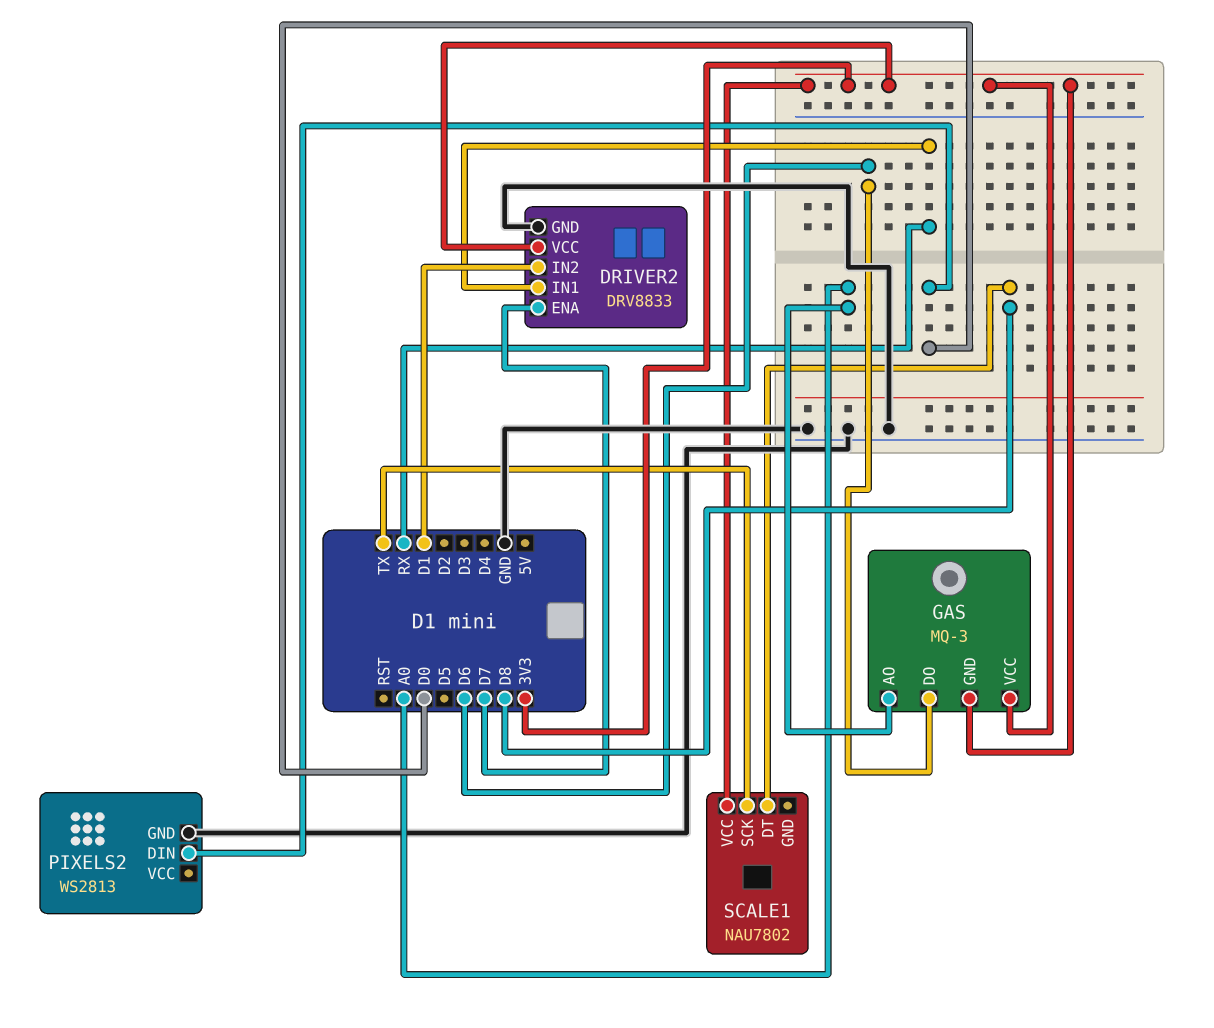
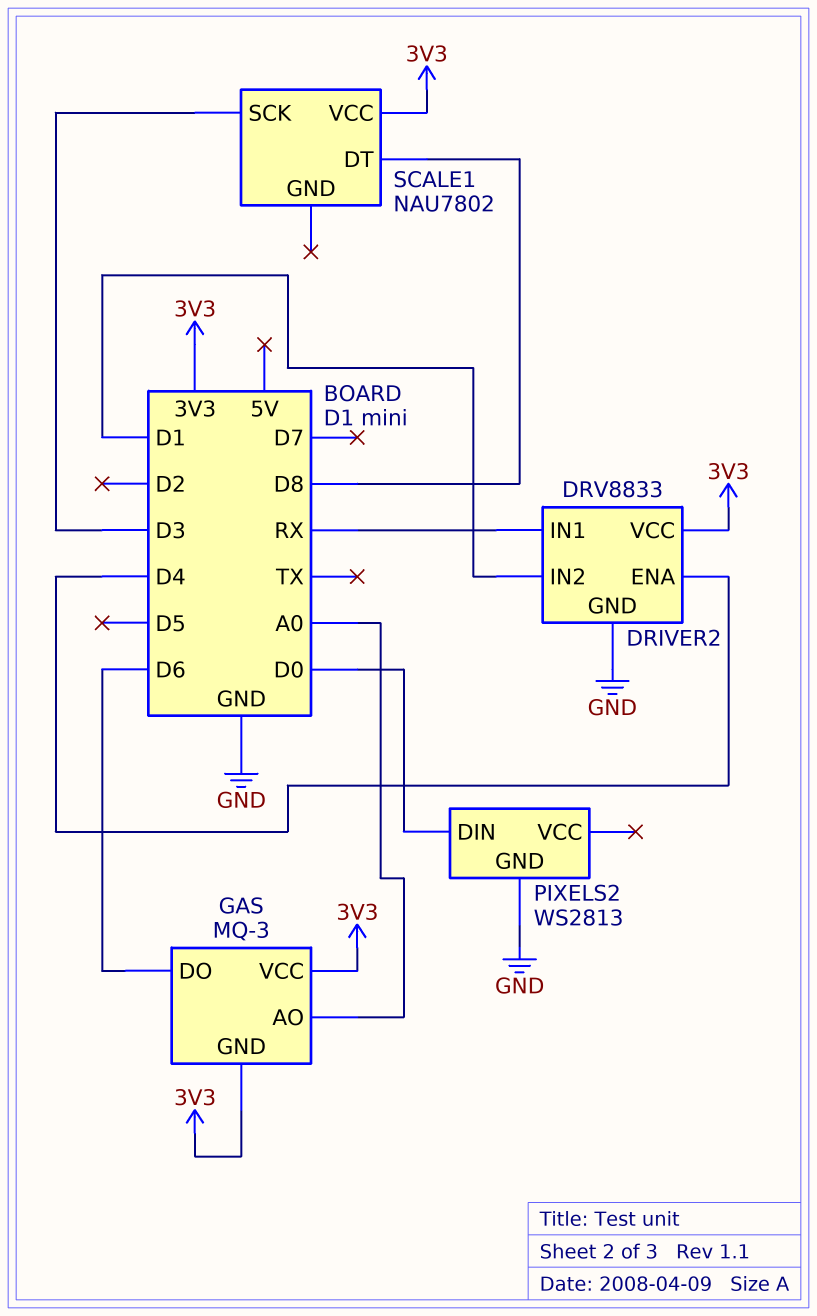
DRIVER2 pin ENA: D7 -> D4
SCALE1 pin SCK: TX -> D3

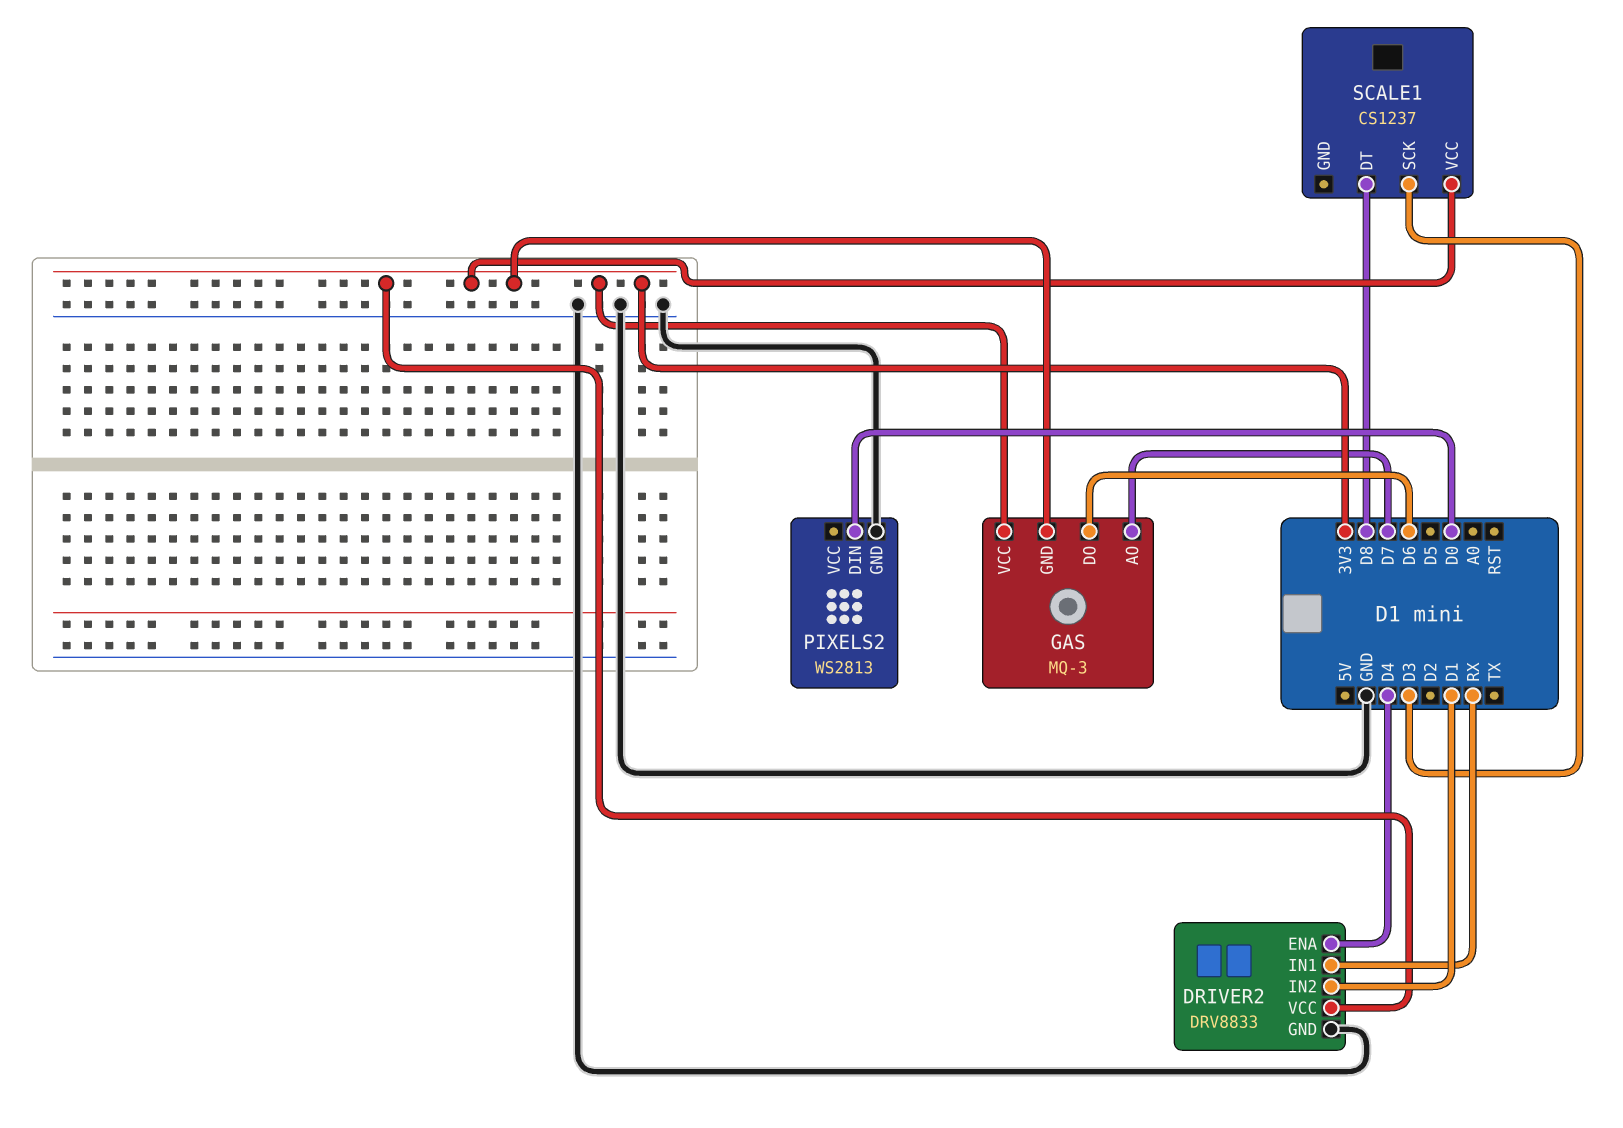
GAS pin AO: A0 -> D7
SCALE1: NAU7802 -> CS1237

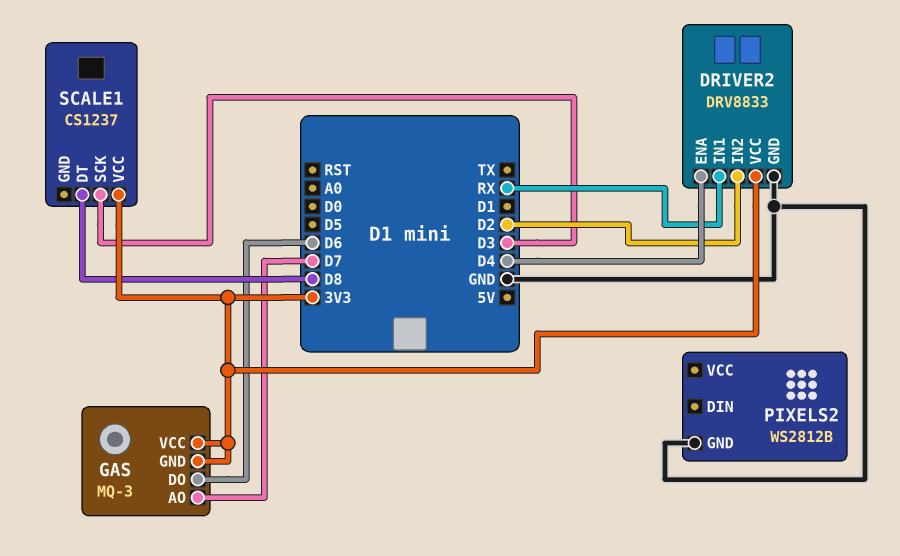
DRIVER2 pin IN2: D1 -> D2
PIXELS2: WS2813 -> WS2812B
PIXELS2 pin DIN: D0 -> none

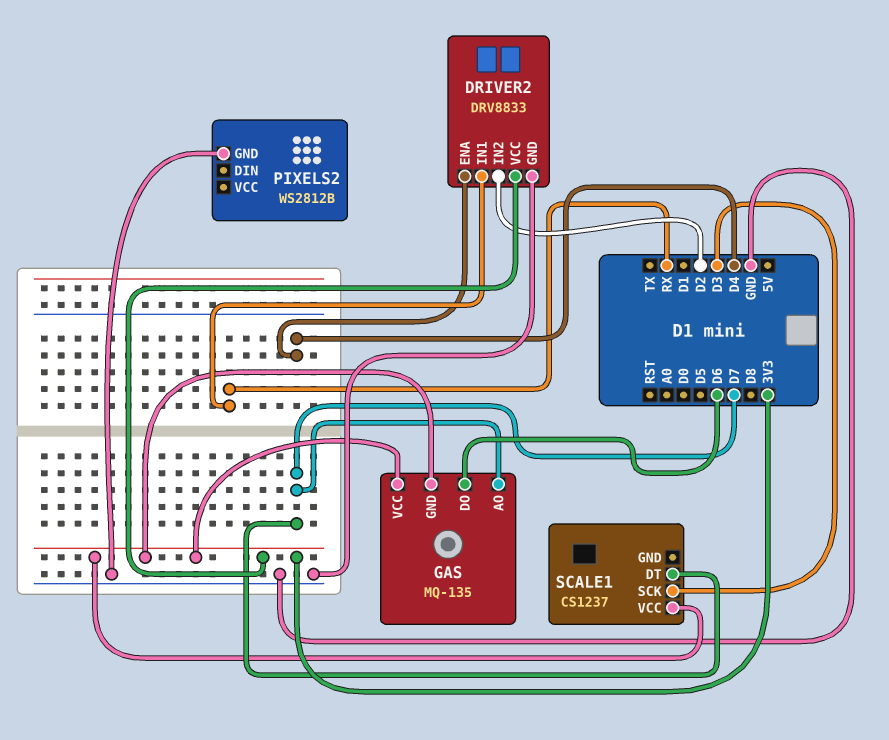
GAS: MQ-3 -> MQ-135
SCALE1 pin DT: D8 -> D7

